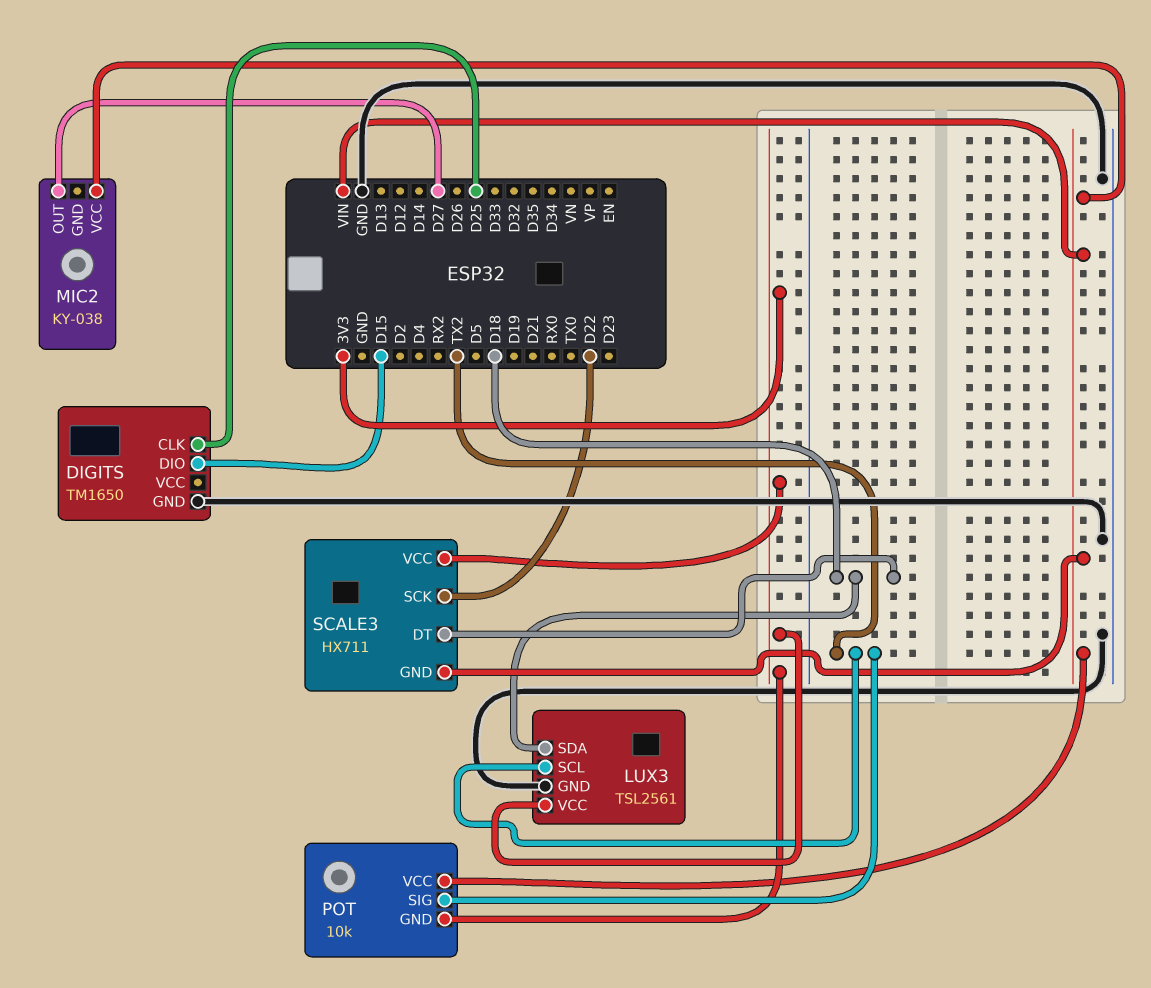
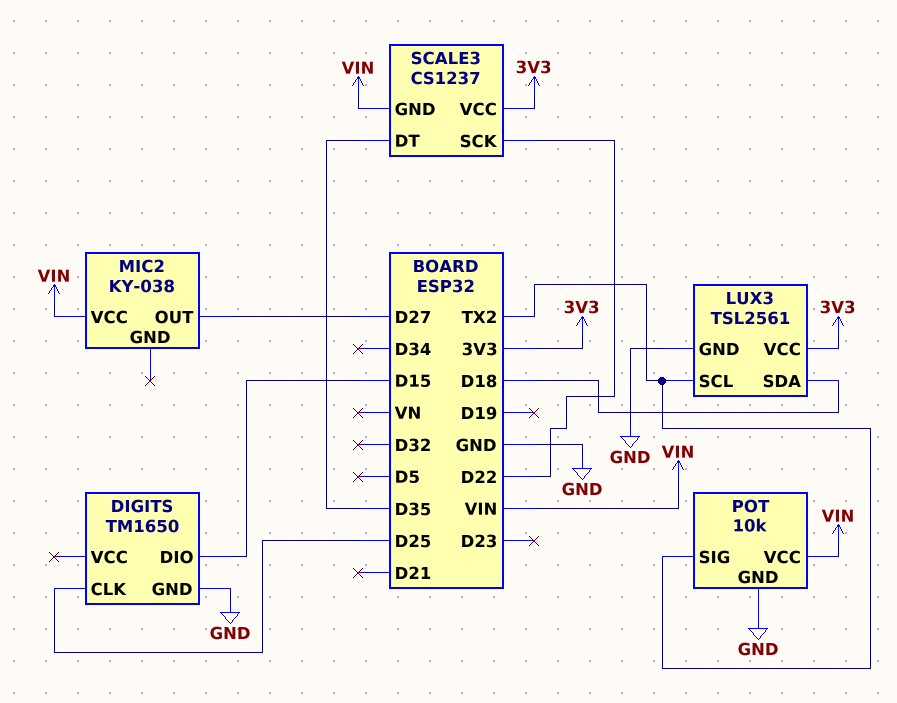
POT pin GND: 3V3 -> GND
SCALE3: HX711 -> CS1237
SCALE3 pin DT: D18 -> D35

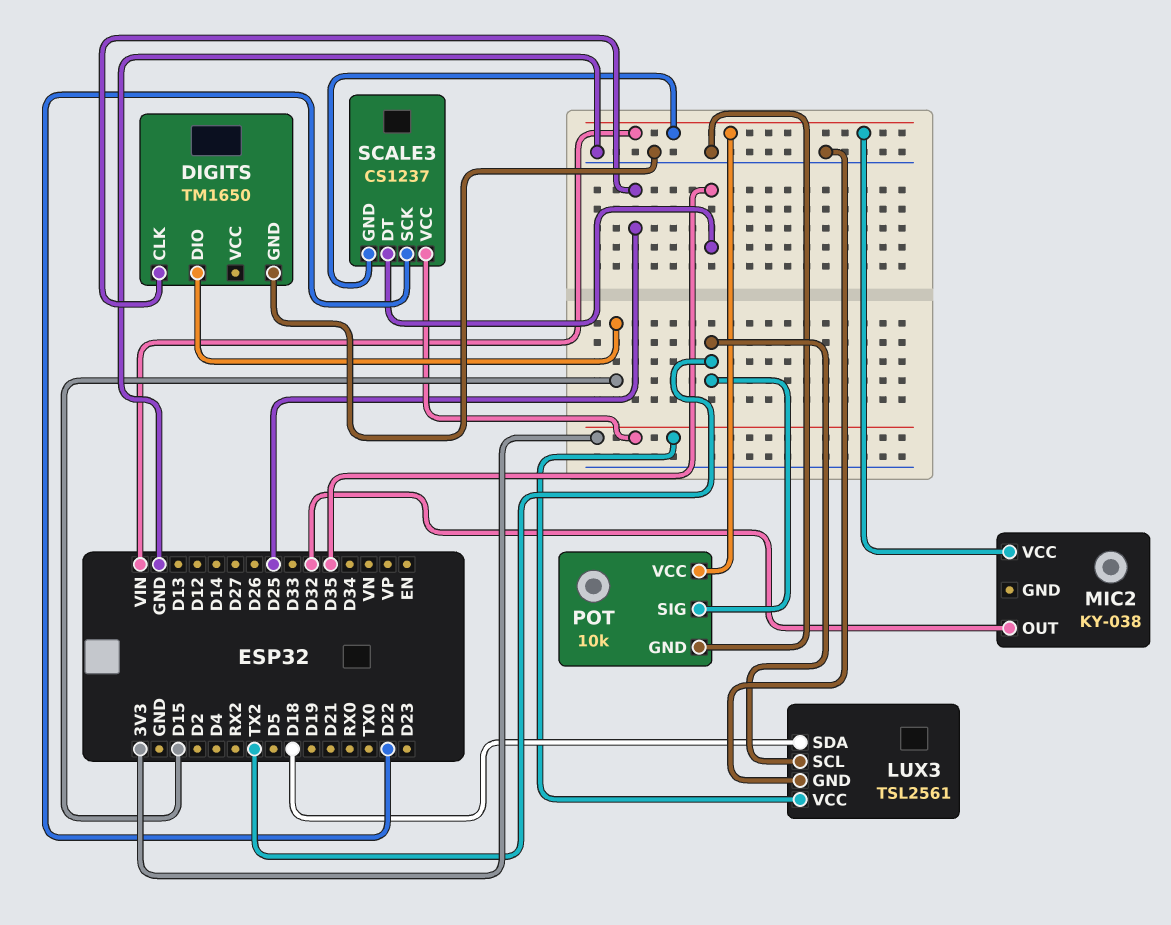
MIC2 pin OUT: D27 -> D32

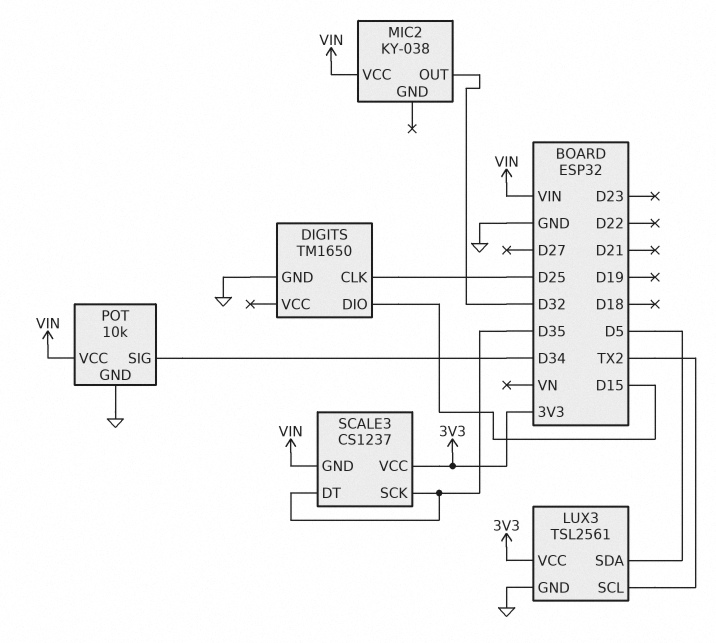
LUX3 pin SDA: D18 -> D5
POT pin SIG: TX2 -> D34
SCALE3 pin SCK: D22 -> D35

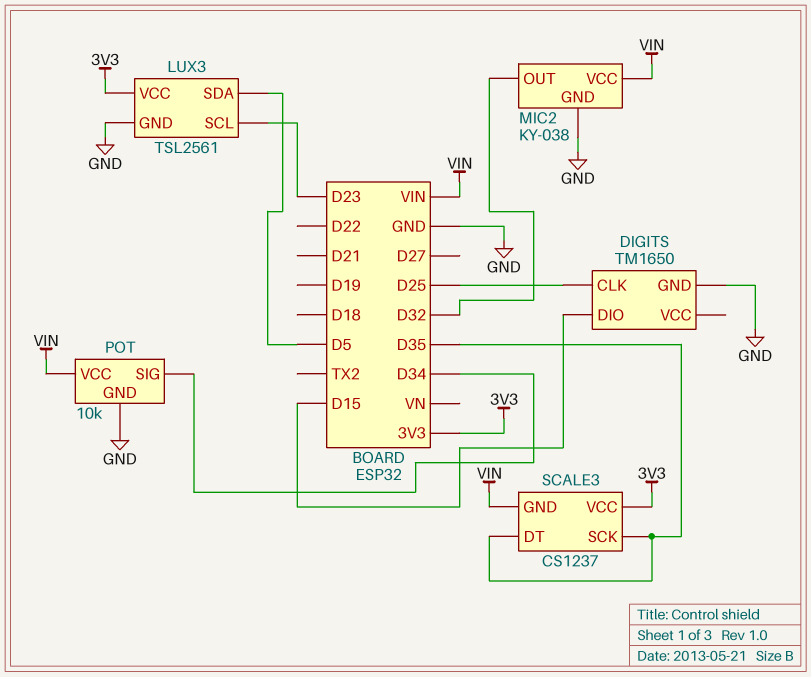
LUX3 pin SCL: TX2 -> D23
MIC2 pin GND: none -> GND

